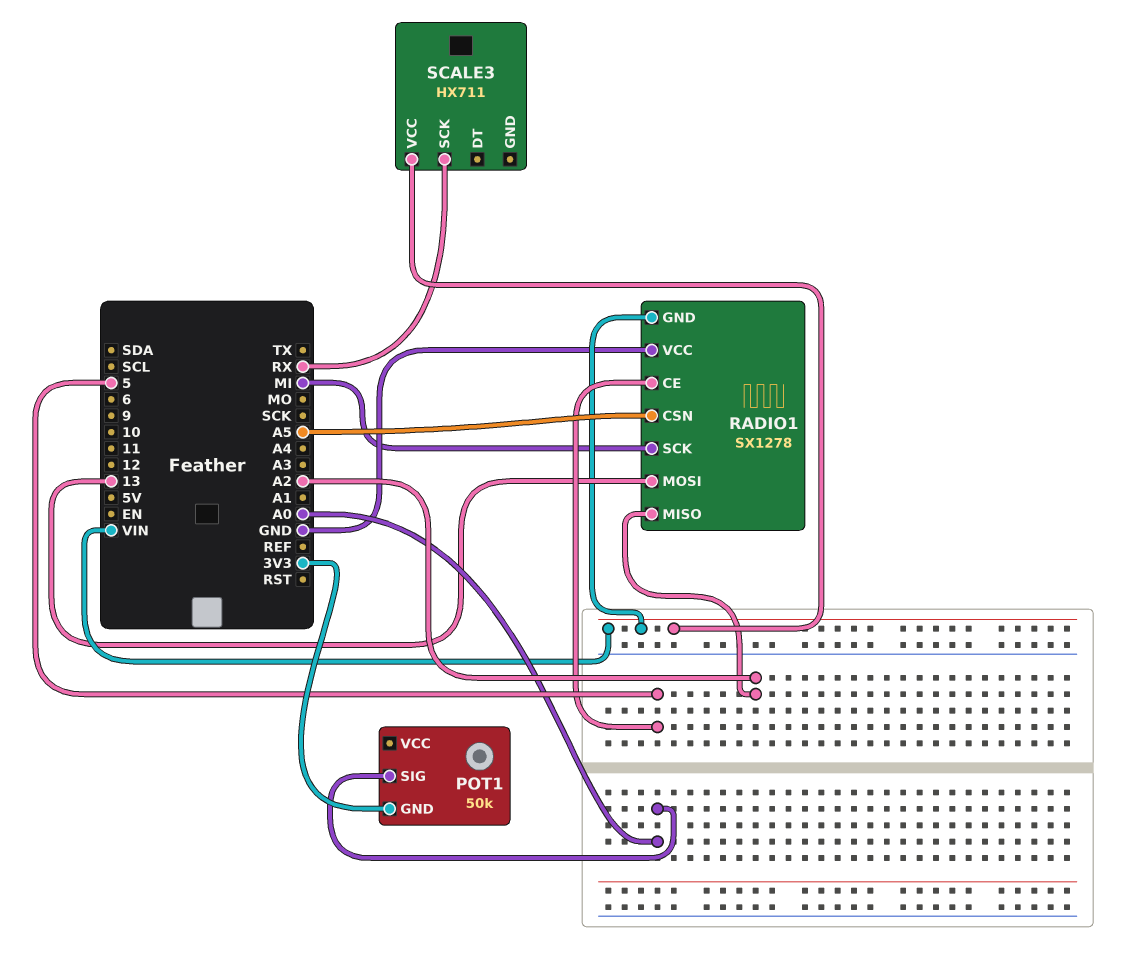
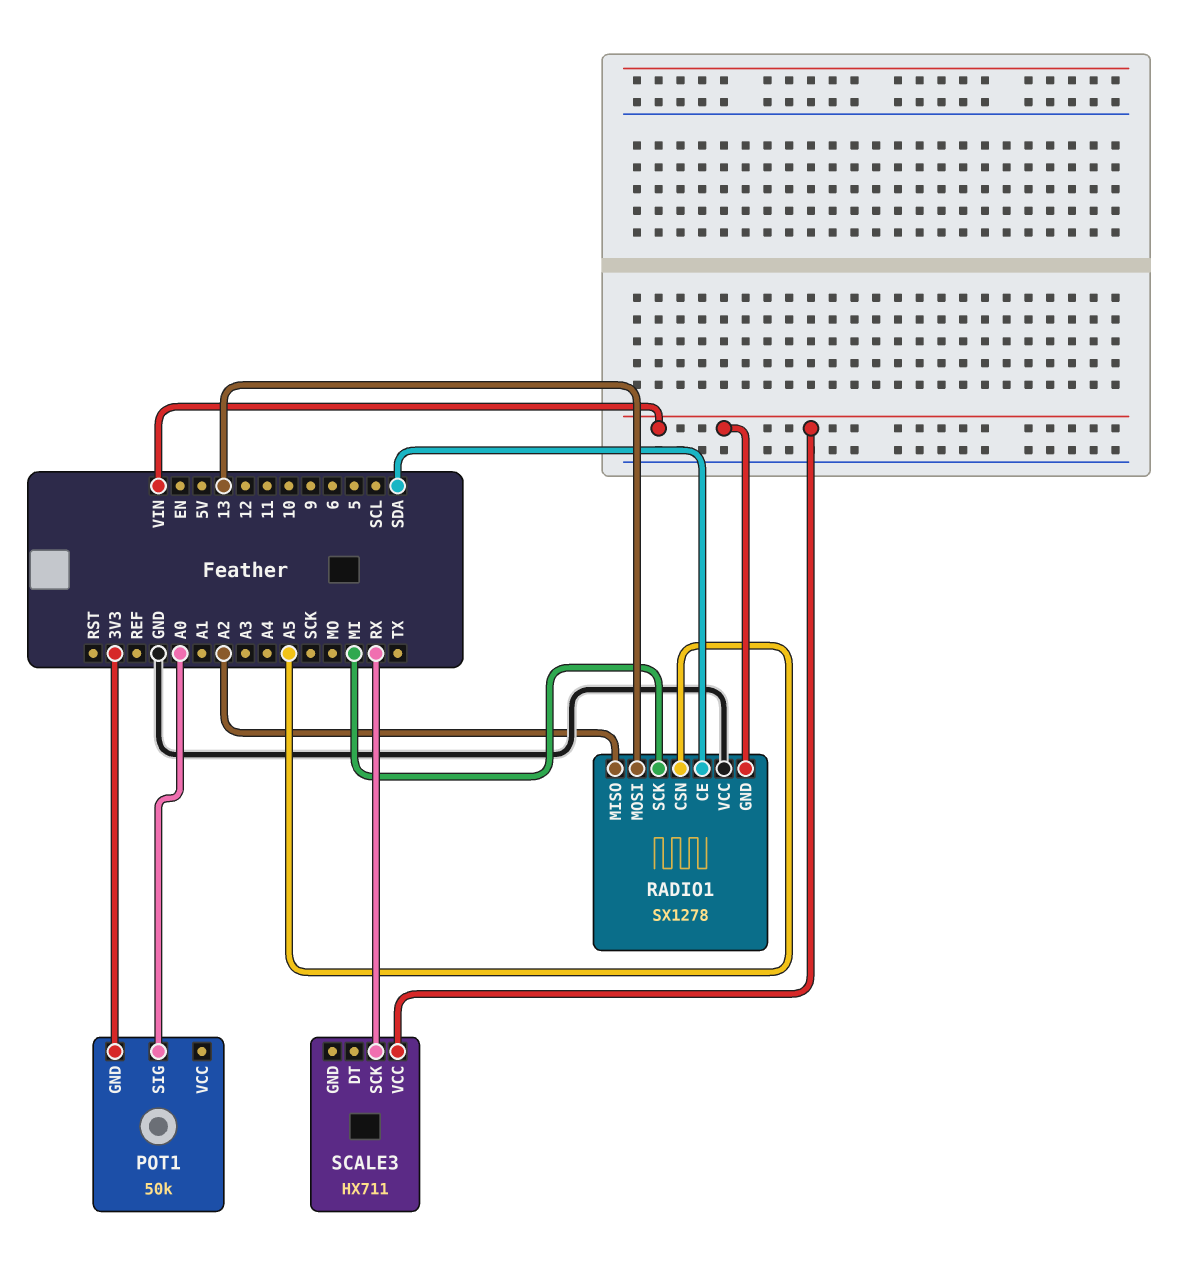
RADIO1 pin CE: 5 -> SDA

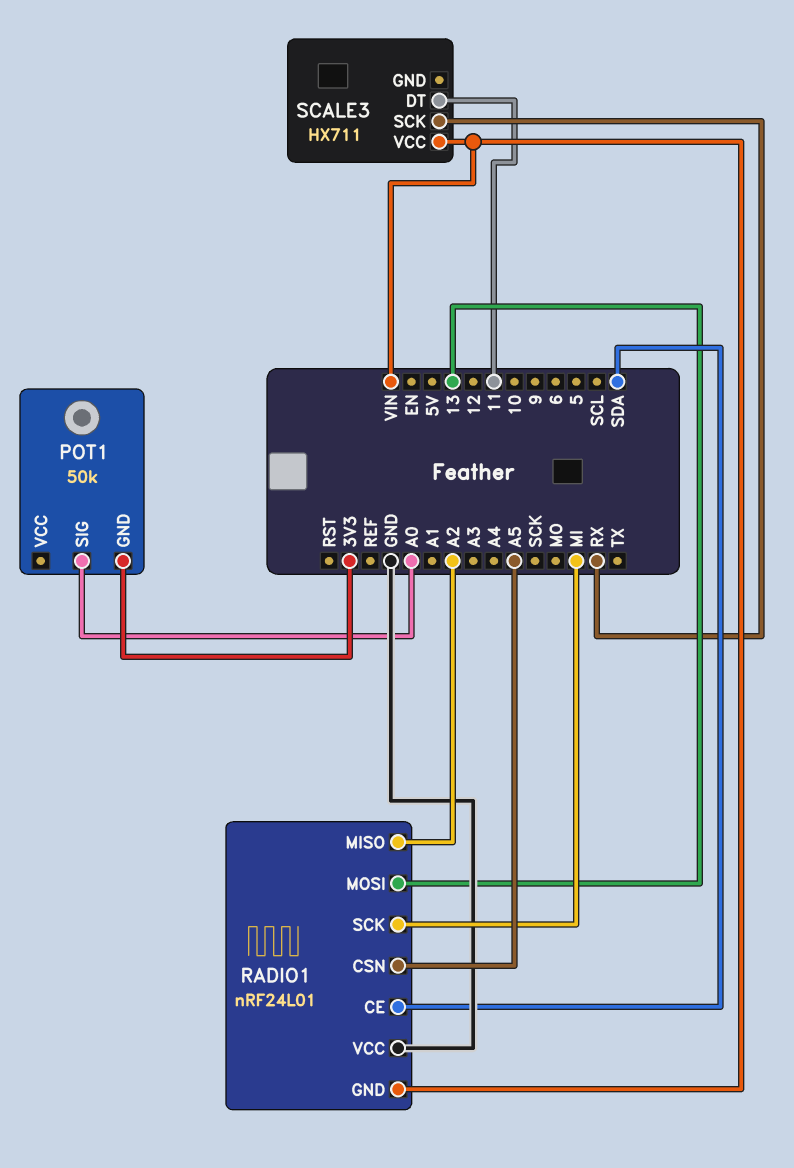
RADIO1: SX1278 -> nRF24L01
SCALE3 pin DT: none -> 11

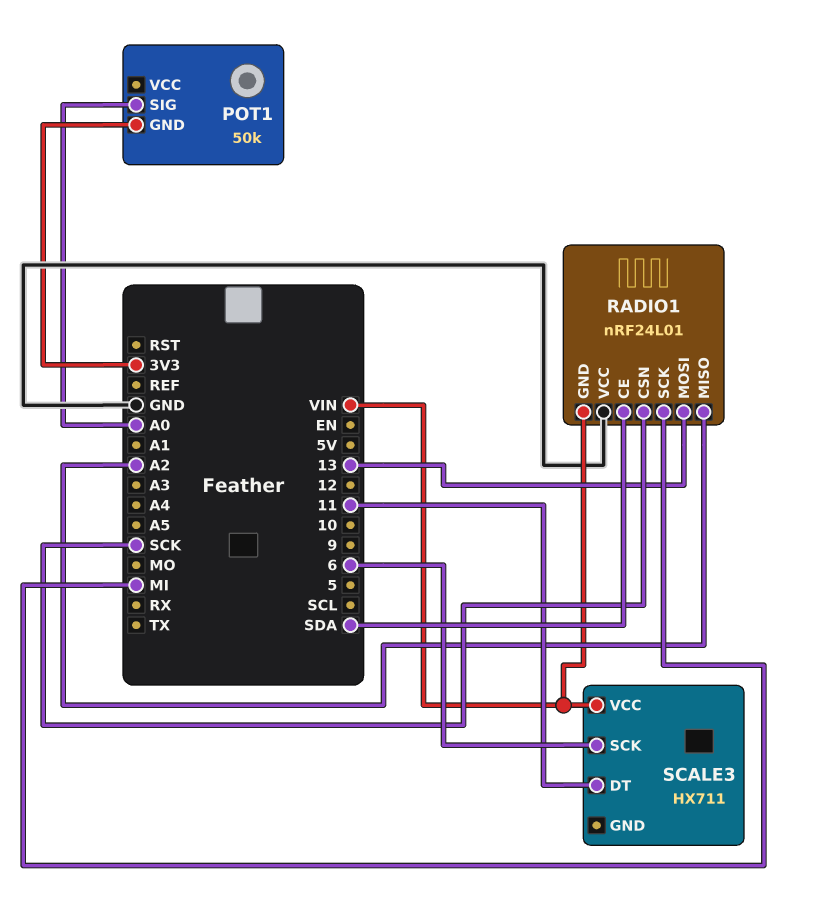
RADIO1 pin CSN: A5 -> SCK
SCALE3 pin SCK: RX -> 6

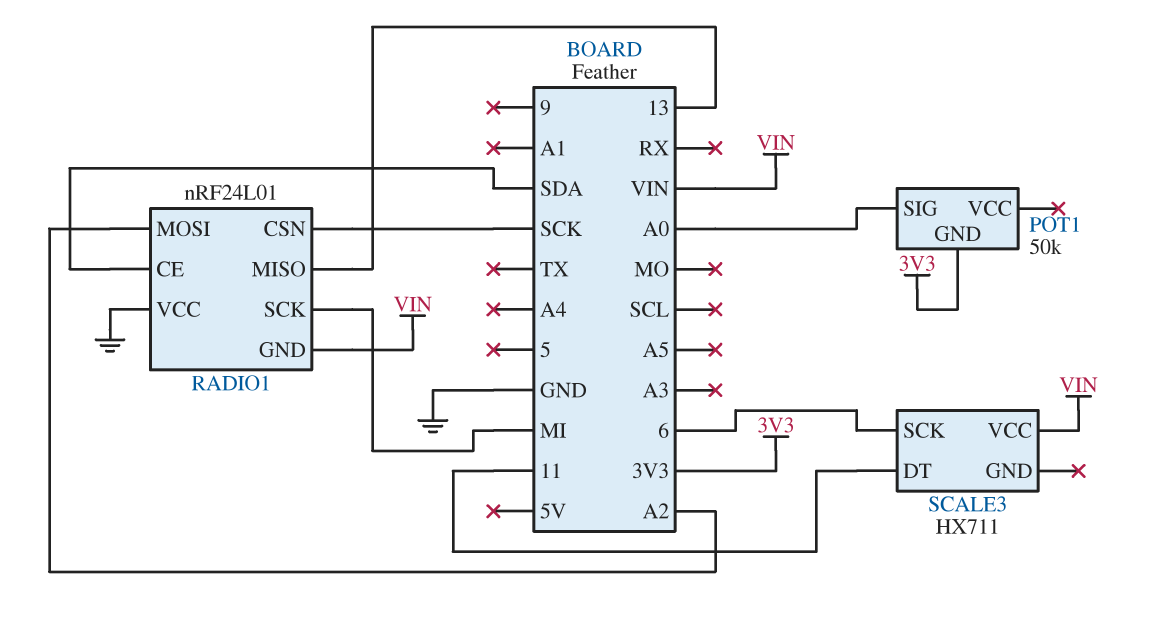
RADIO1 pin MISO: A2 -> 13
RADIO1 pin MOSI: 13 -> A2

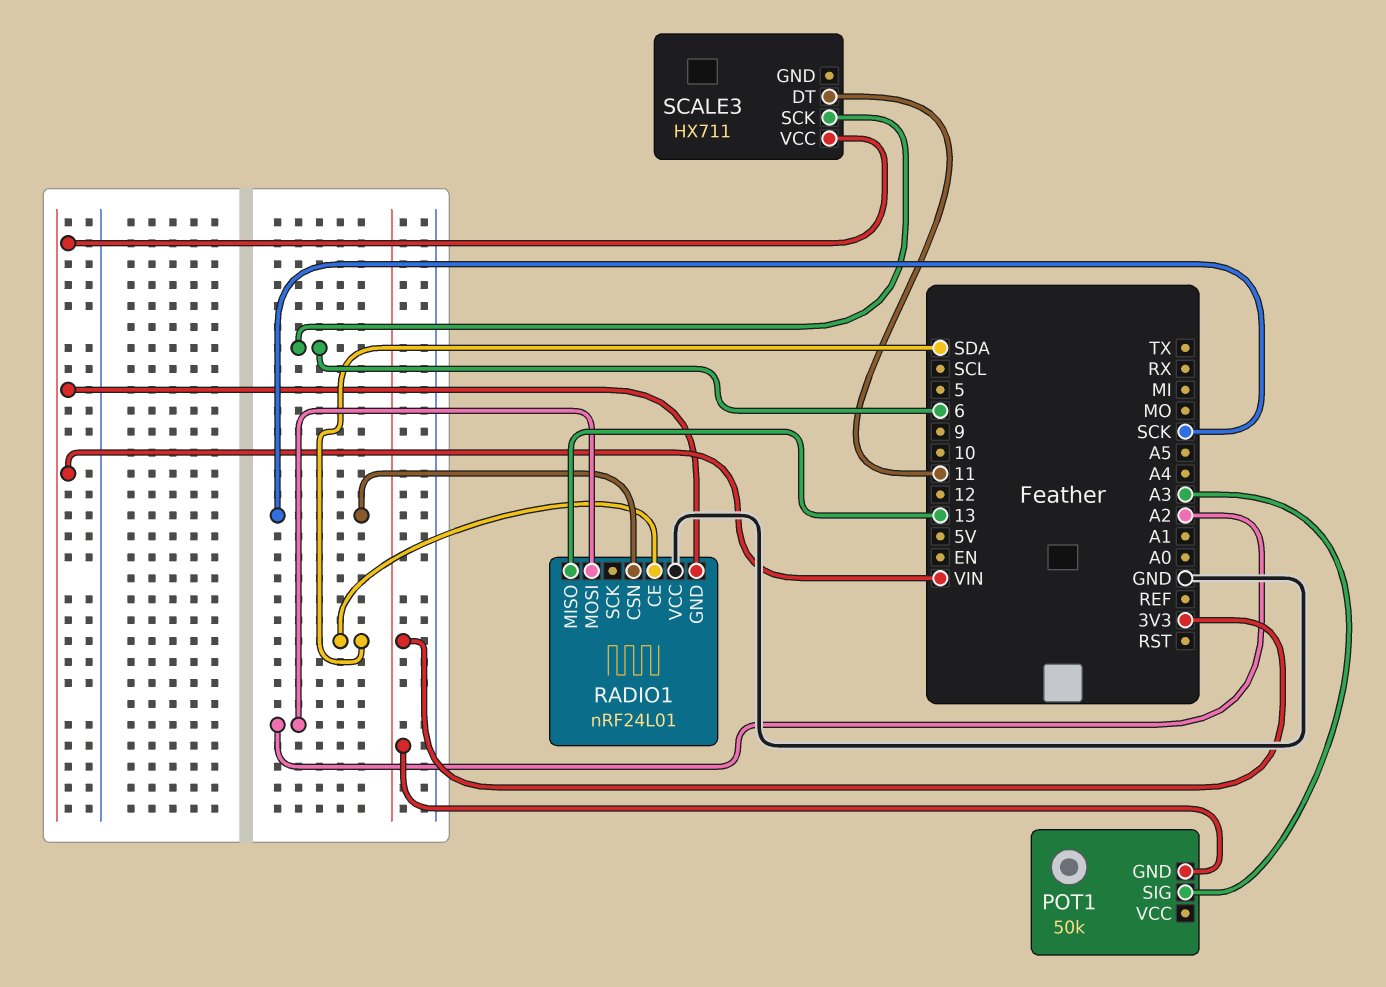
POT1 pin SIG: A0 -> A3
RADIO1 pin SCK: MI -> none

